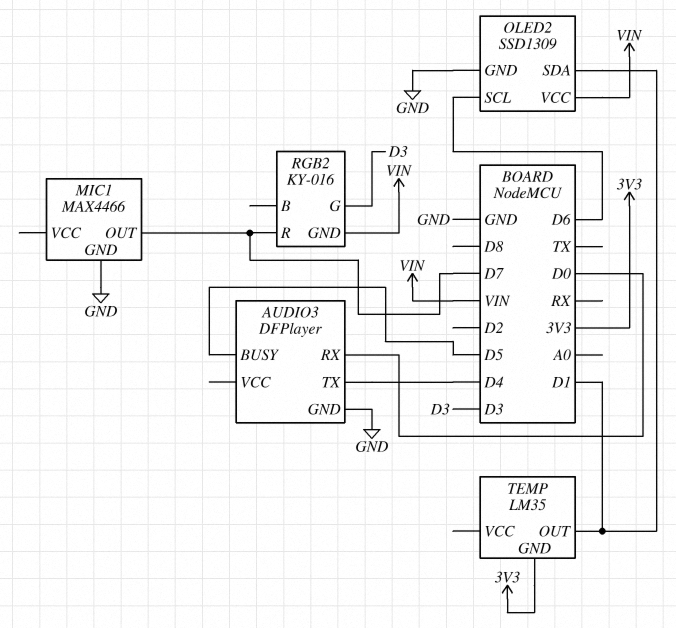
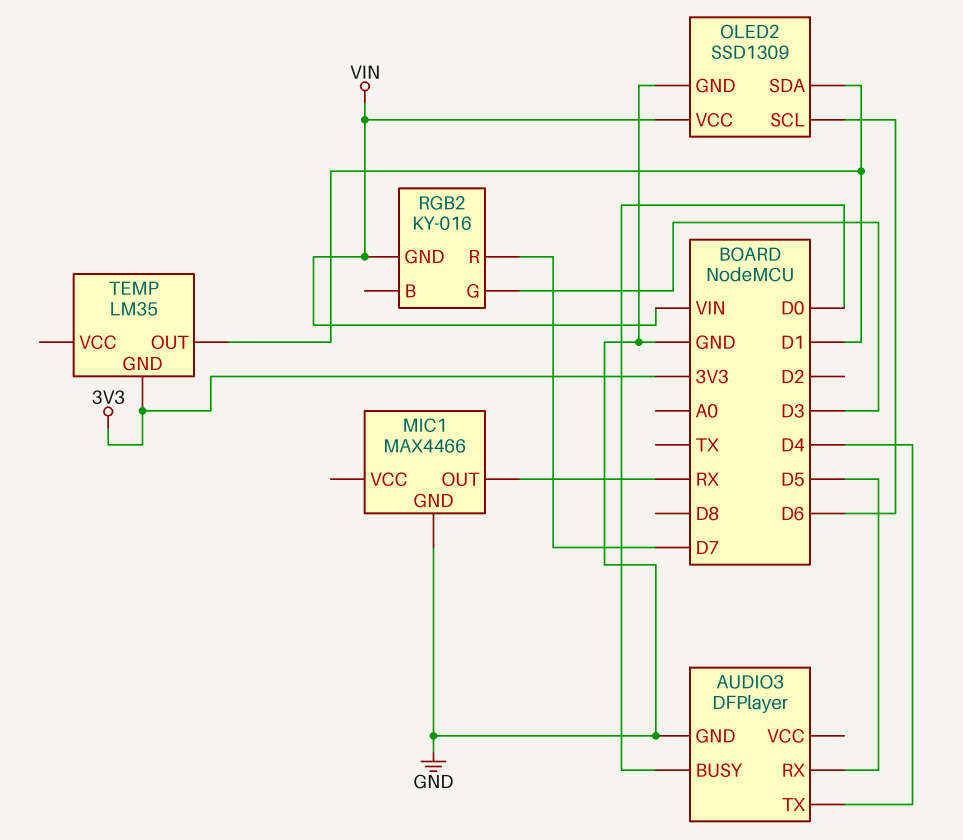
AUDIO3 pin BUSY: D5 -> D0
AUDIO3 pin RX: D0 -> D5
MIC1 pin OUT: D7 -> RX

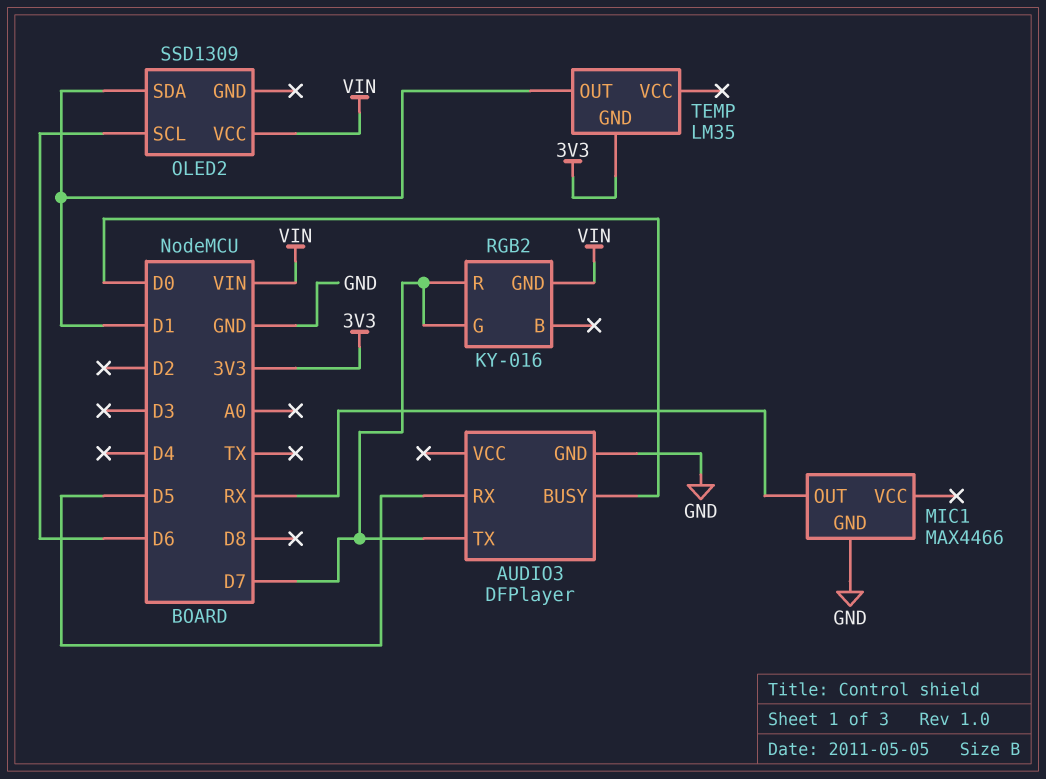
AUDIO3 pin TX: D4 -> D7
OLED2 pin GND: GND -> none
RGB2 pin G: D3 -> D7

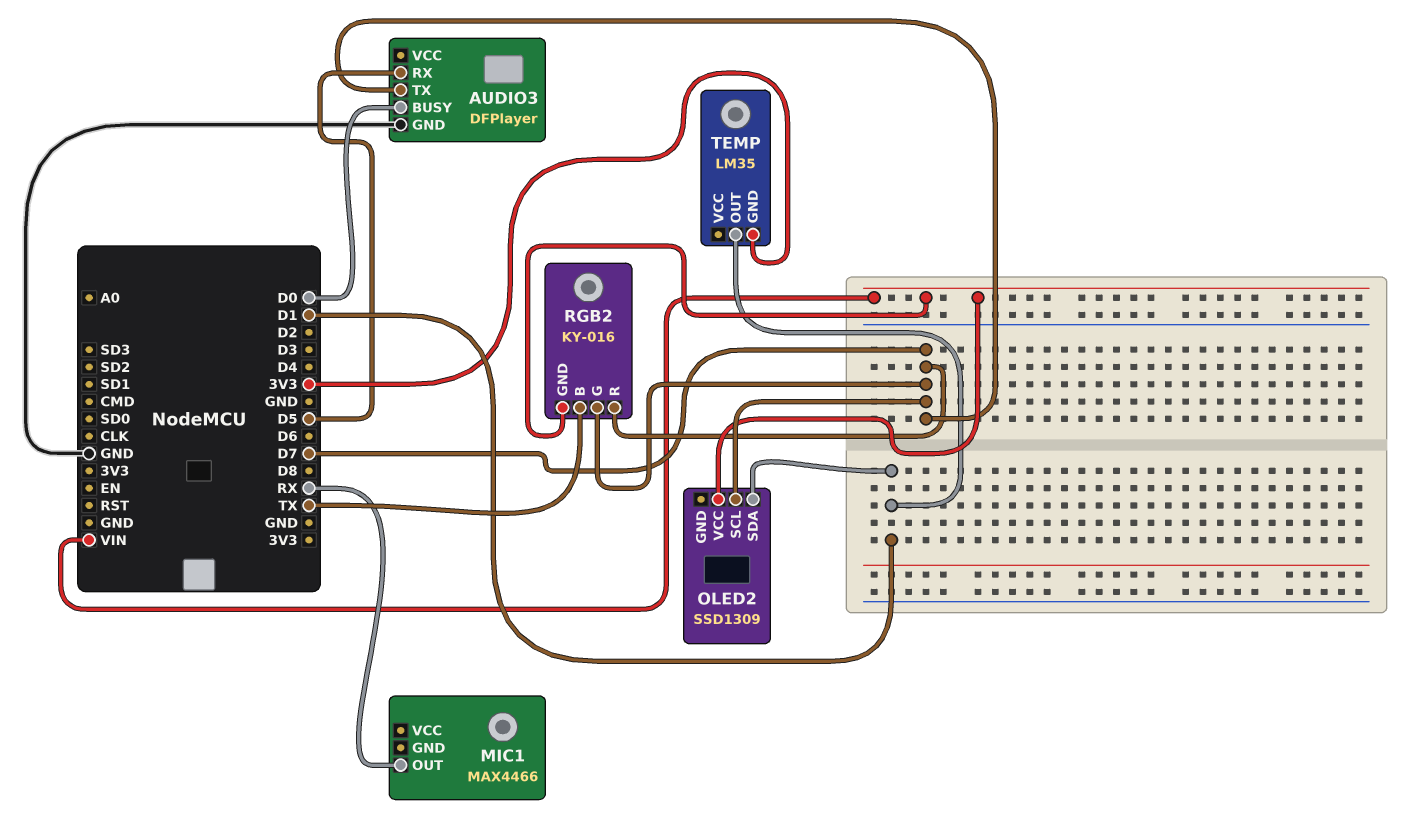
MIC1 pin GND: GND -> none
OLED2 pin SCL: D6 -> D7
RGB2 pin B: none -> TX

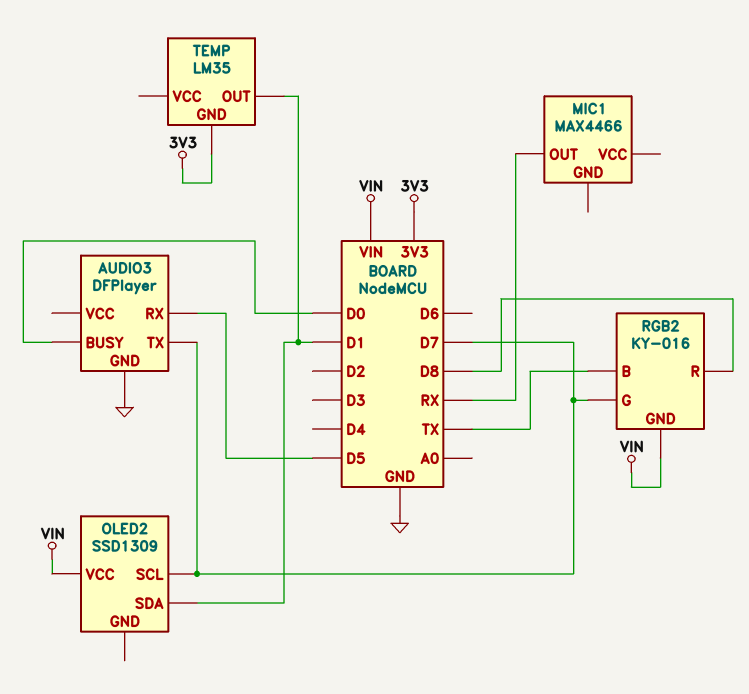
RGB2 pin R: D7 -> D8

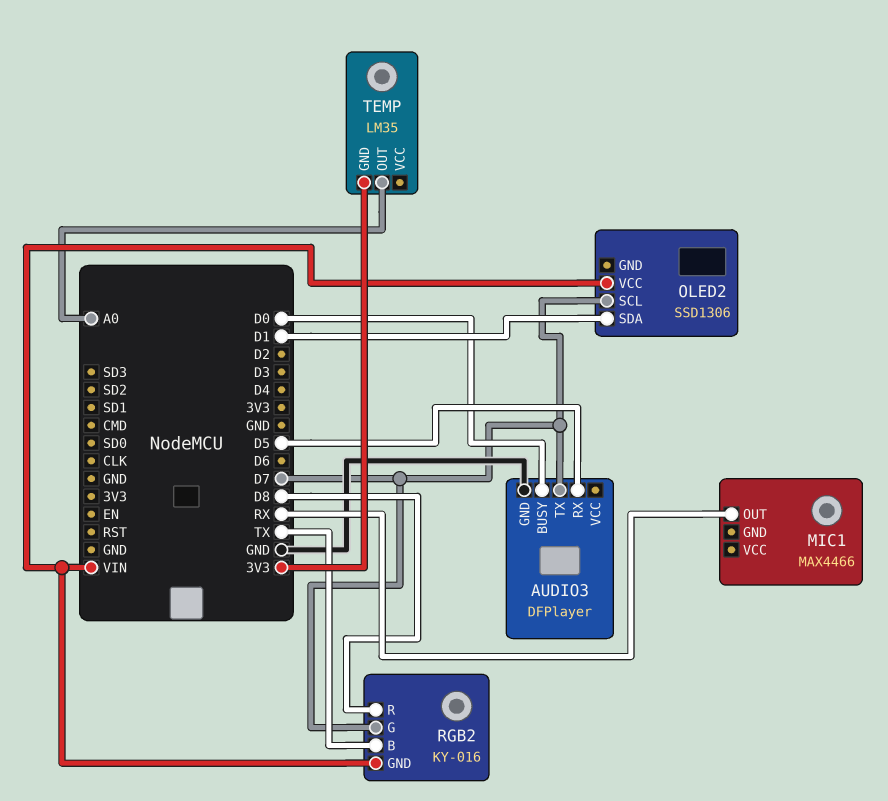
OLED2: SSD1309 -> SSD1306
TEMP pin OUT: D1 -> A0

